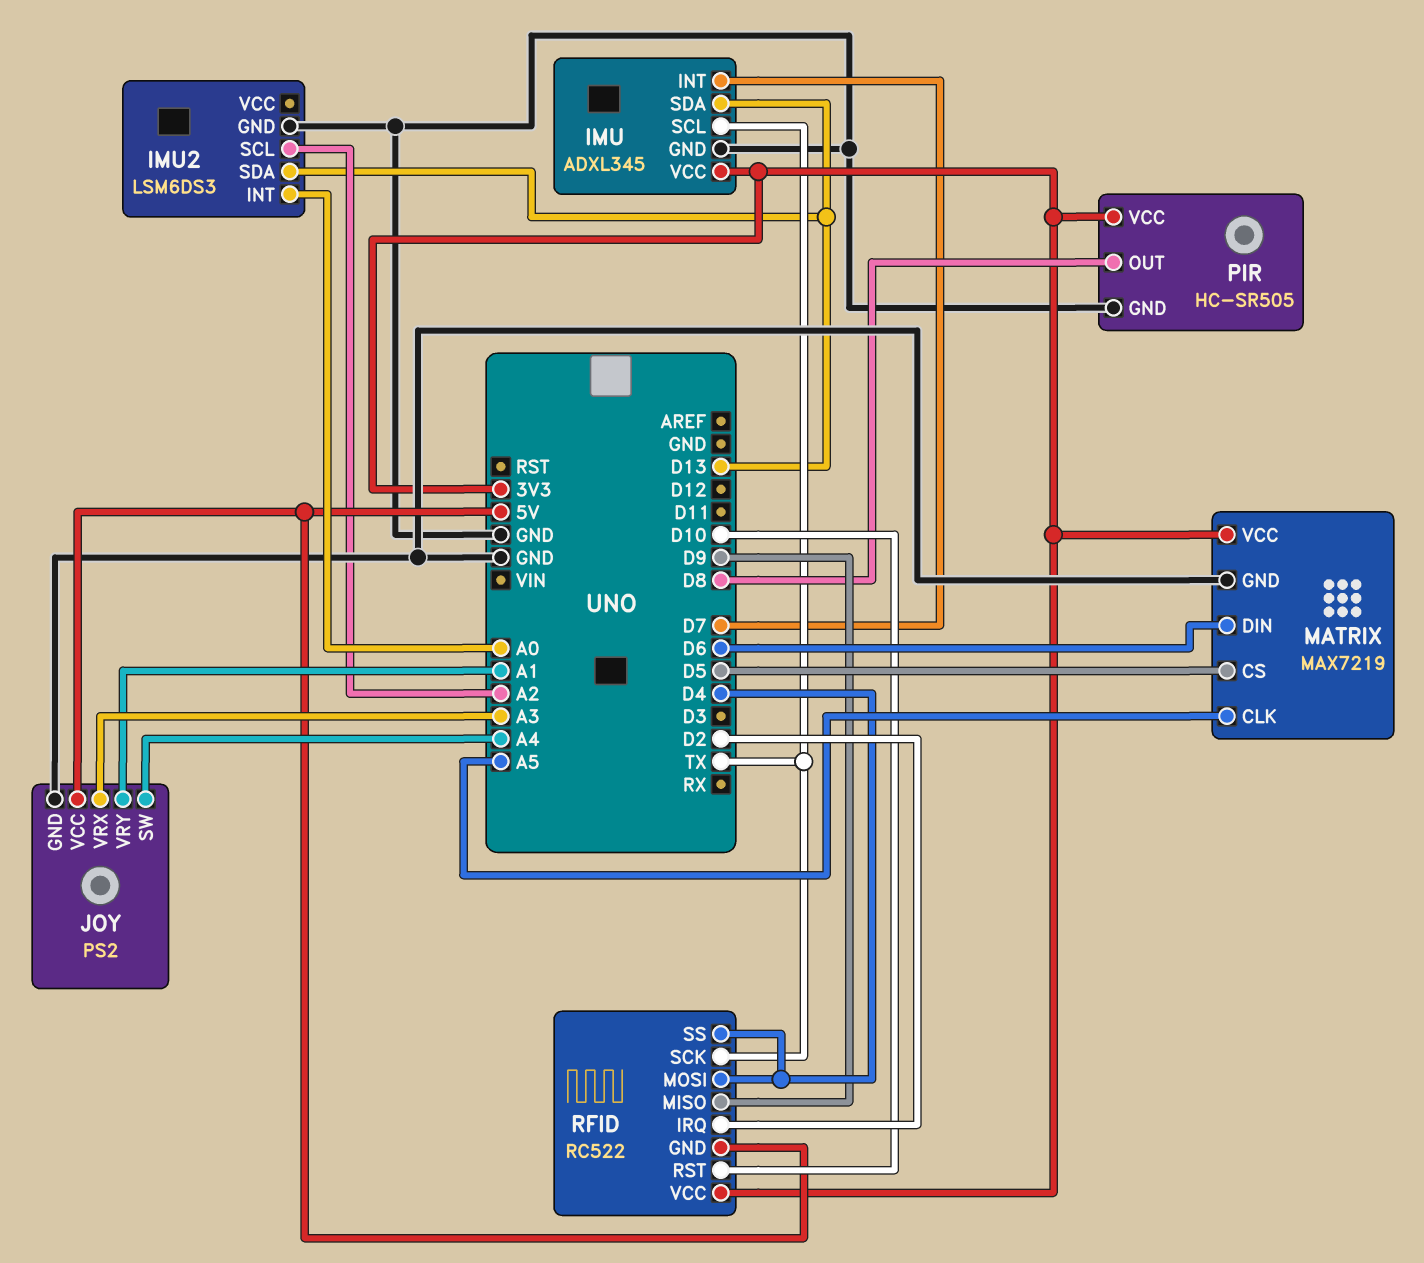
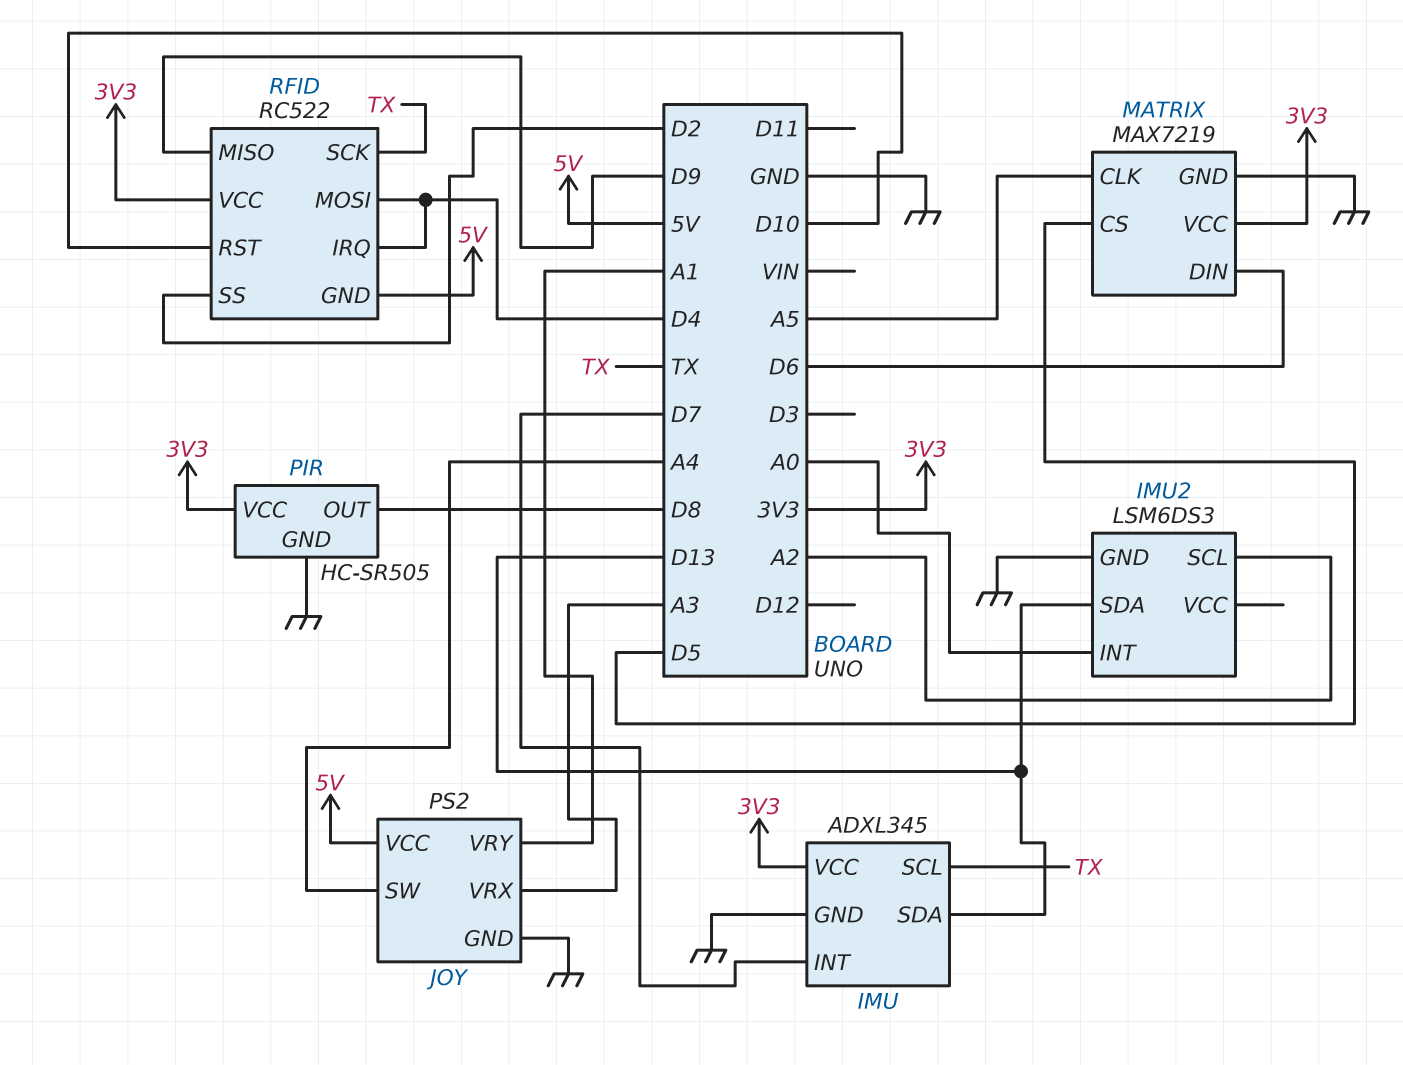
RFID pin IRQ: D2 -> D4
RFID pin SS: D4 -> D2

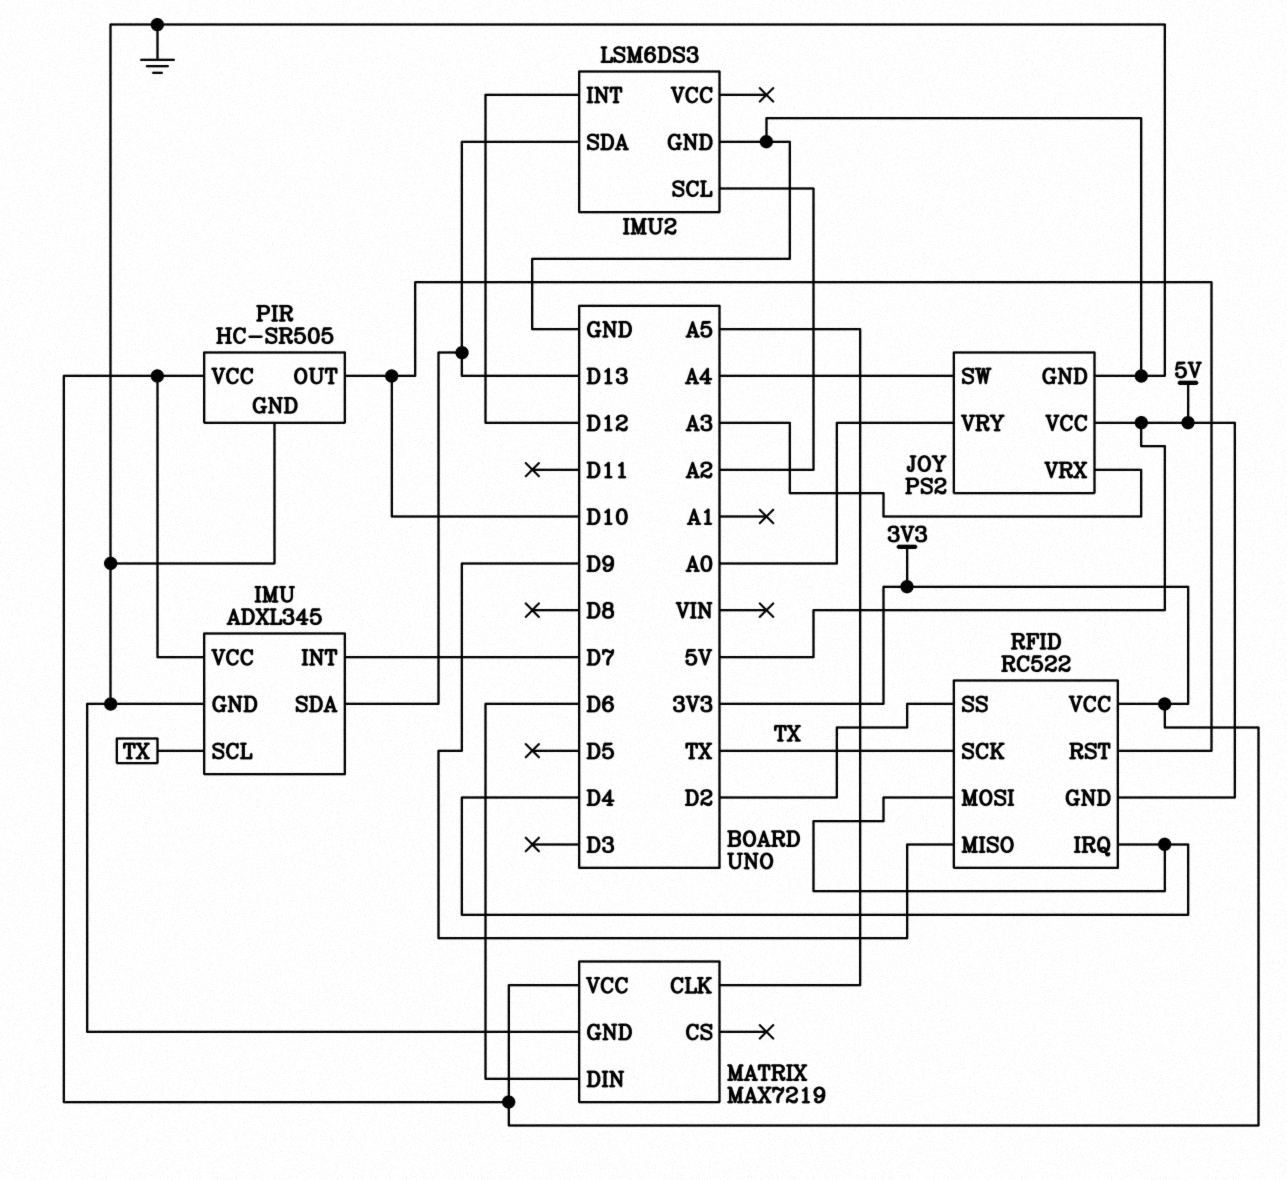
IMU2 pin INT: A0 -> D12
JOY pin VRY: A1 -> A0
MATRIX pin CS: D5 -> none
PIR pin OUT: D8 -> D10

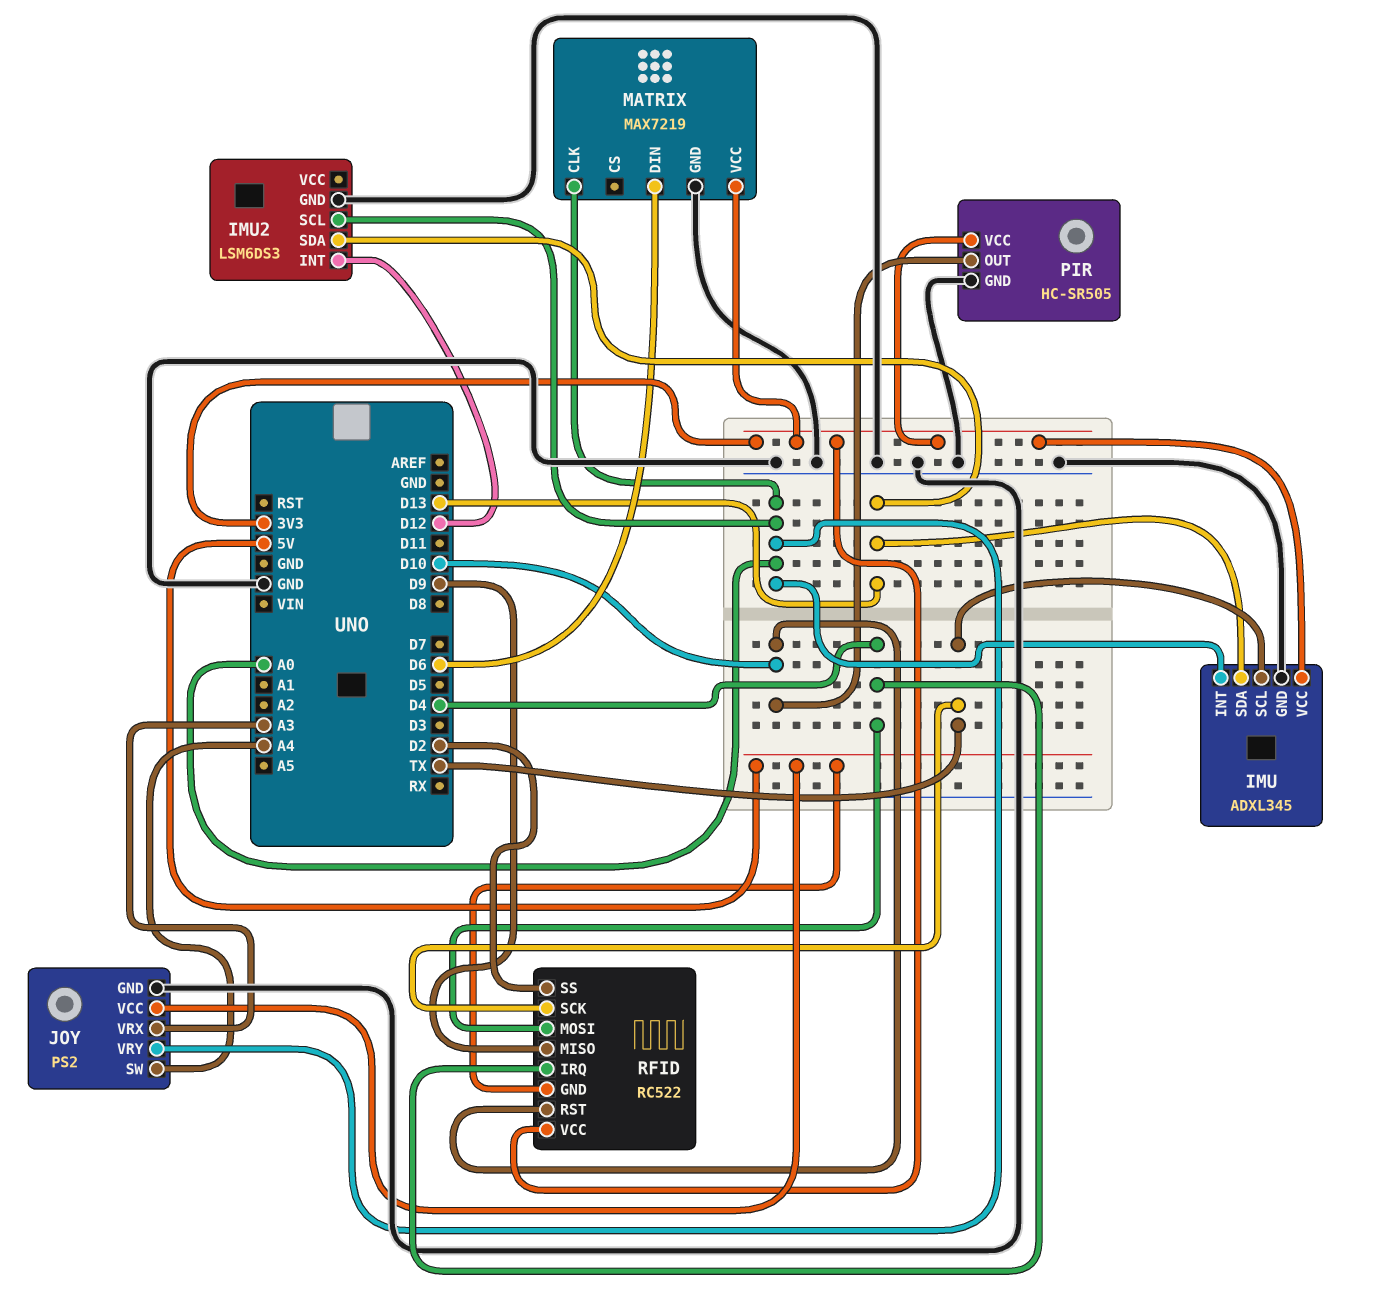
IMU pin INT: D7 -> A0
IMU2 pin SCL: A2 -> A0
MATRIX pin CLK: A5 -> A0

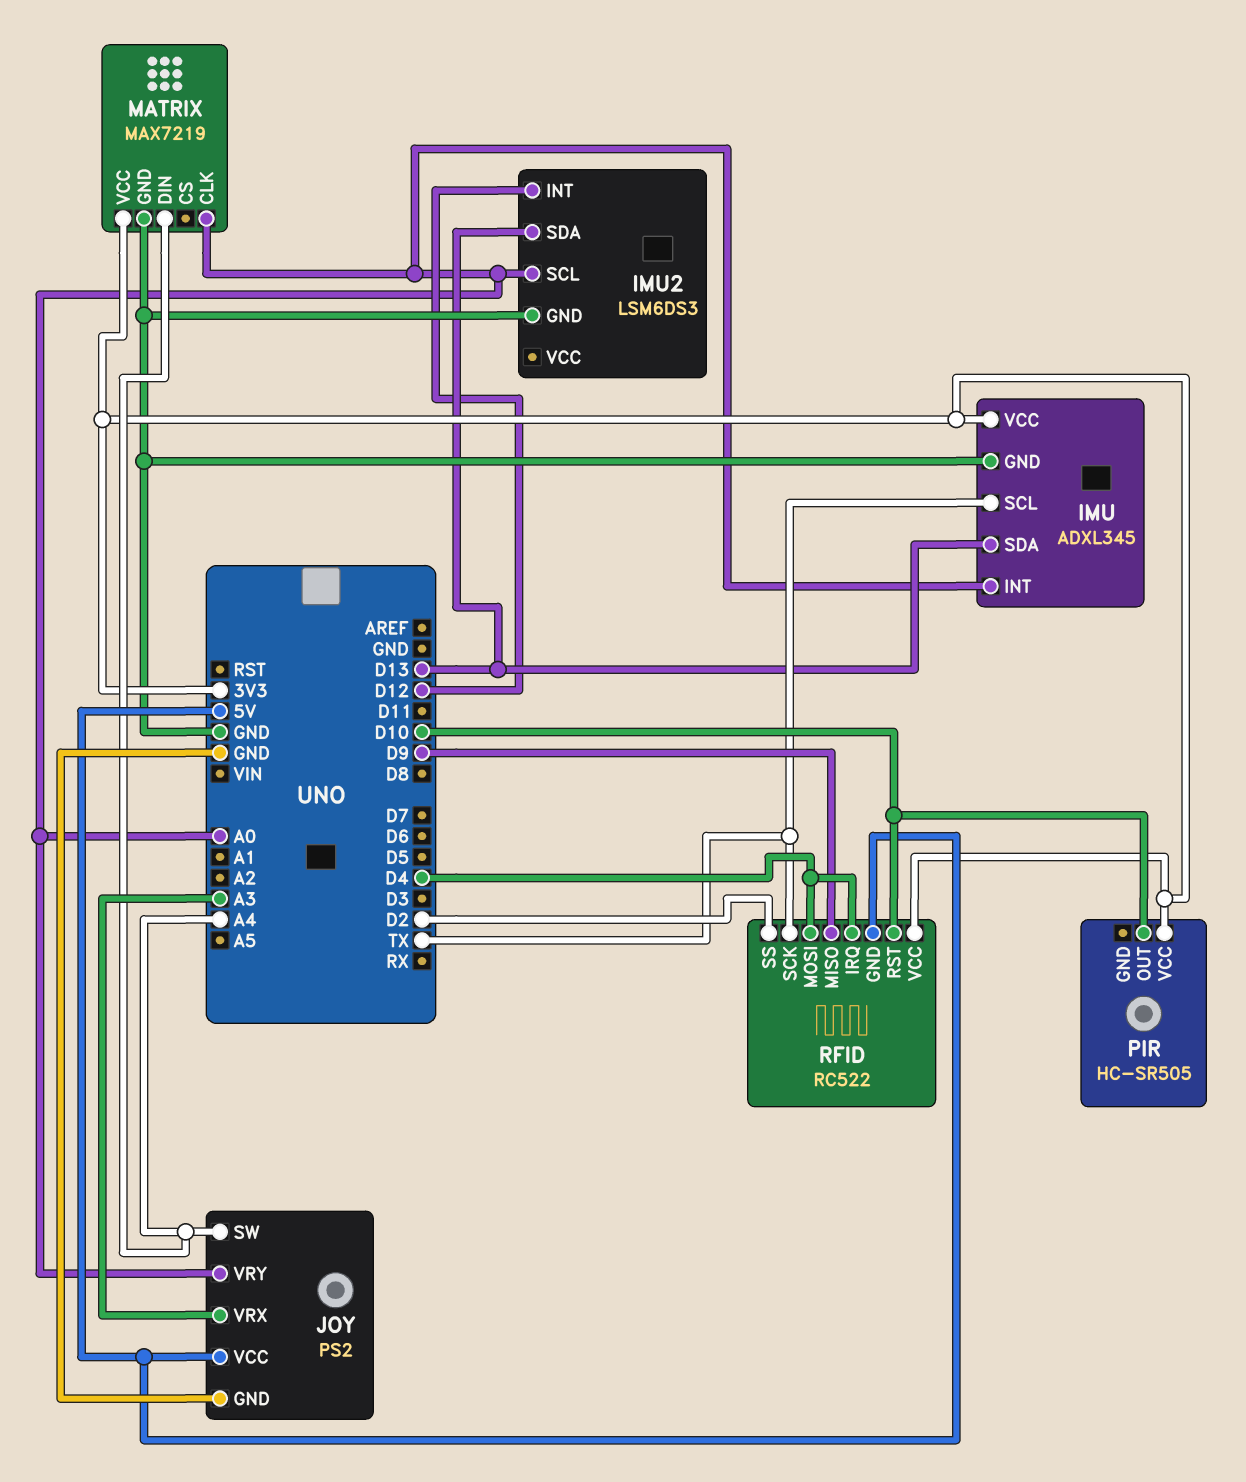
MATRIX pin DIN: D6 -> A4
PIR pin GND: GND -> none

